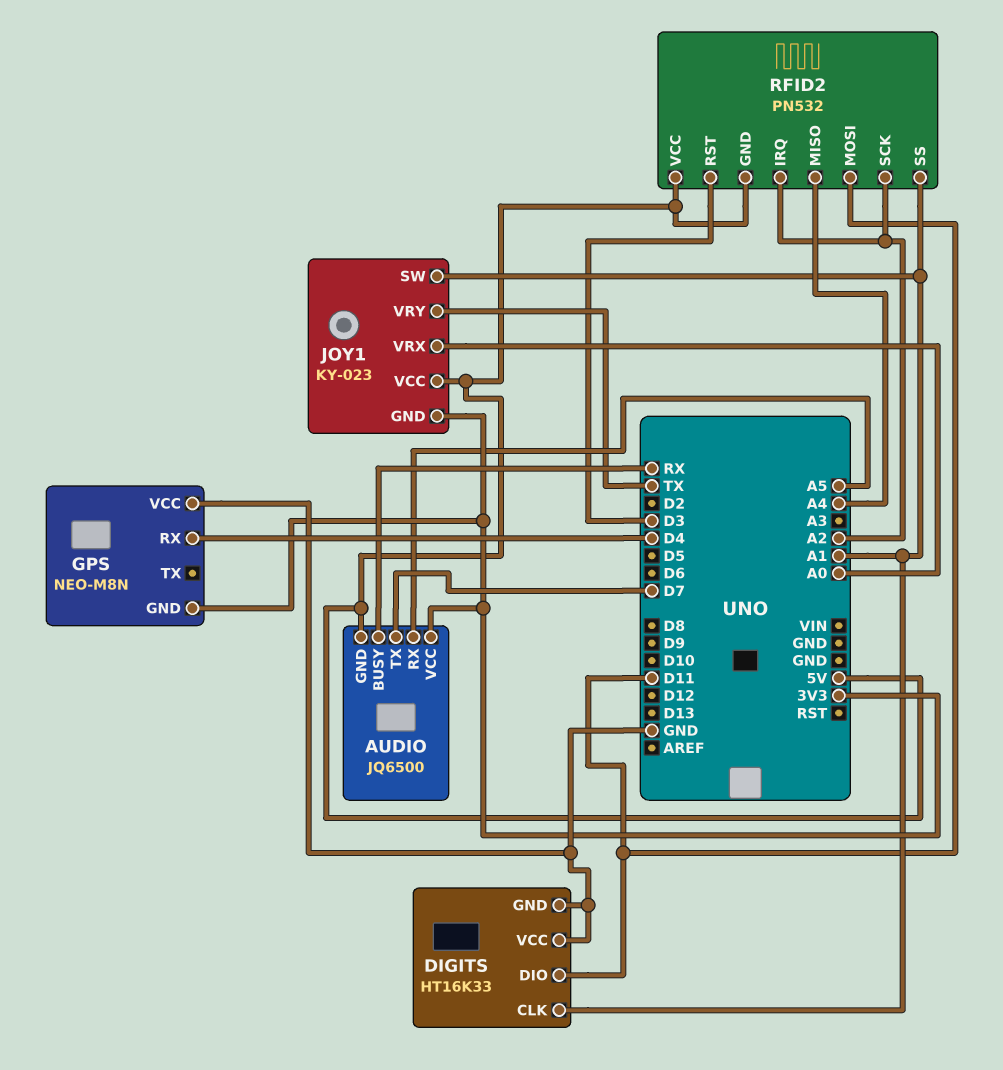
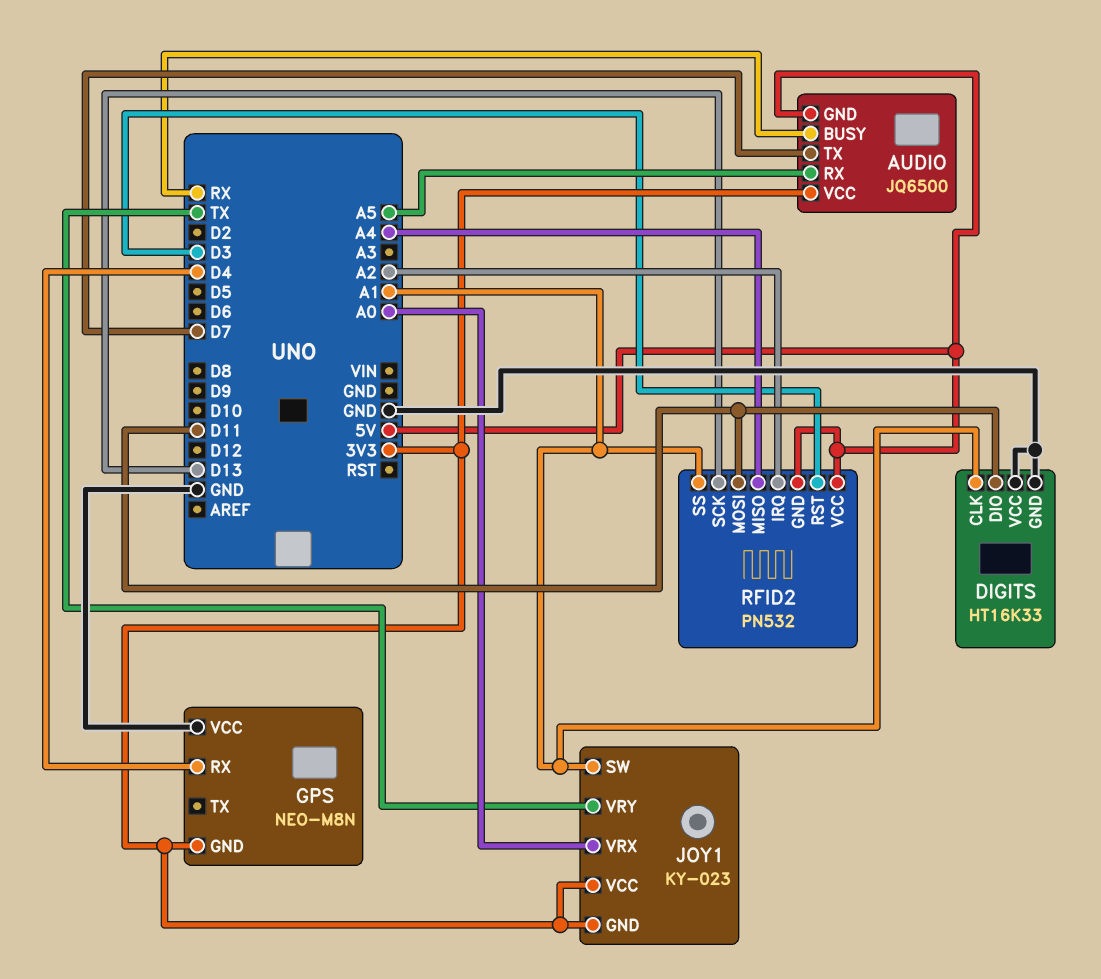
JOY1 pin VCC: 5V -> 3V3
RFID2 pin SCK: A2 -> D13

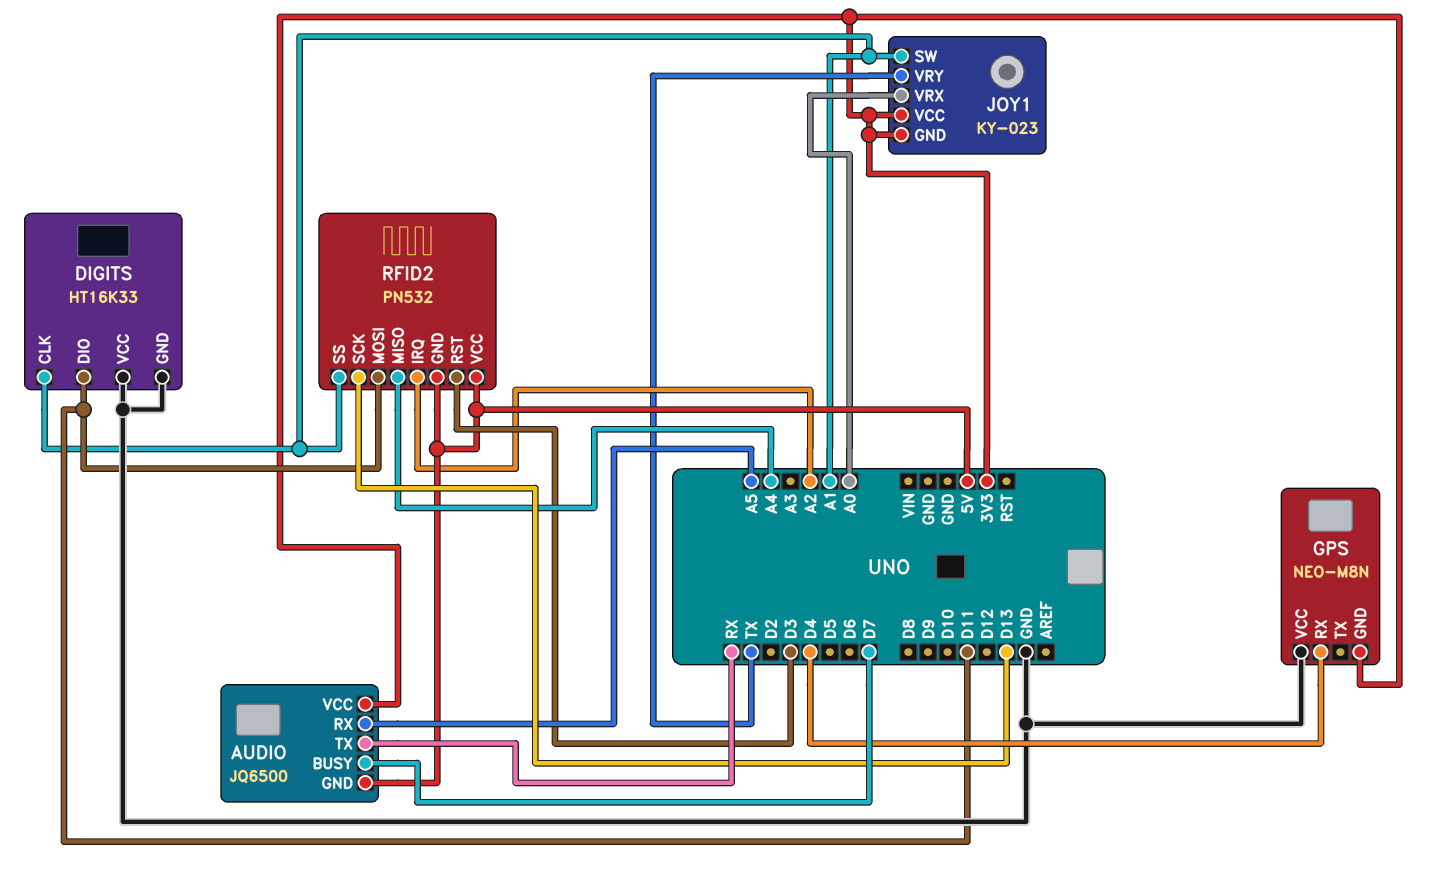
AUDIO pin BUSY: RX -> D7
AUDIO pin TX: D7 -> RX

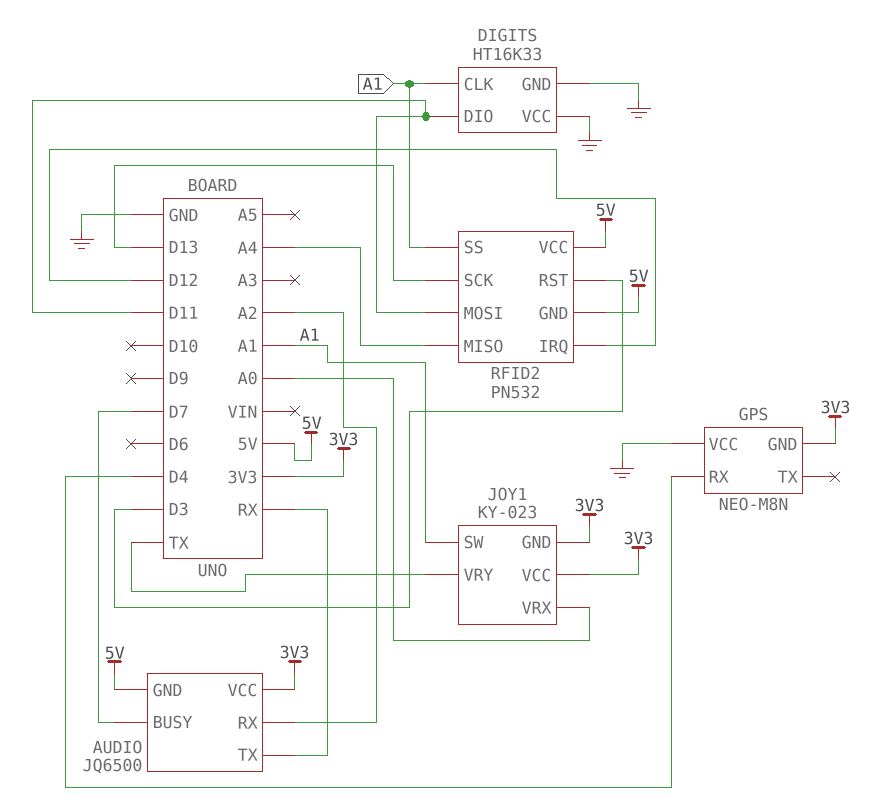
AUDIO pin RX: A5 -> A2
RFID2 pin IRQ: A2 -> D12

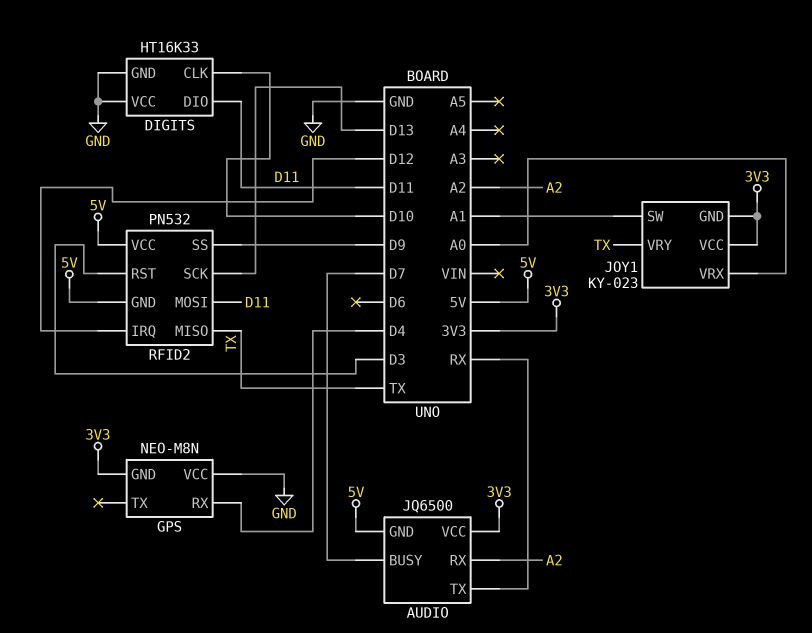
DIGITS pin CLK: A1 -> D10
RFID2 pin MISO: A4 -> TX
RFID2 pin SS: A1 -> D9

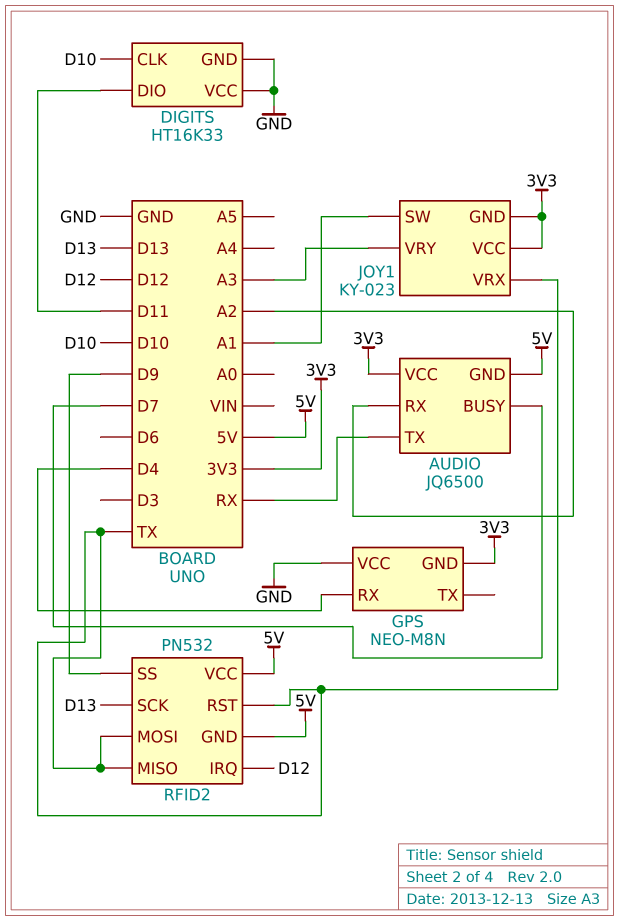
JOY1 pin VRX: A0 -> TX
JOY1 pin VRY: TX -> A3
RFID2 pin MOSI: D11 -> TX
RFID2 pin RST: D3 -> TX

